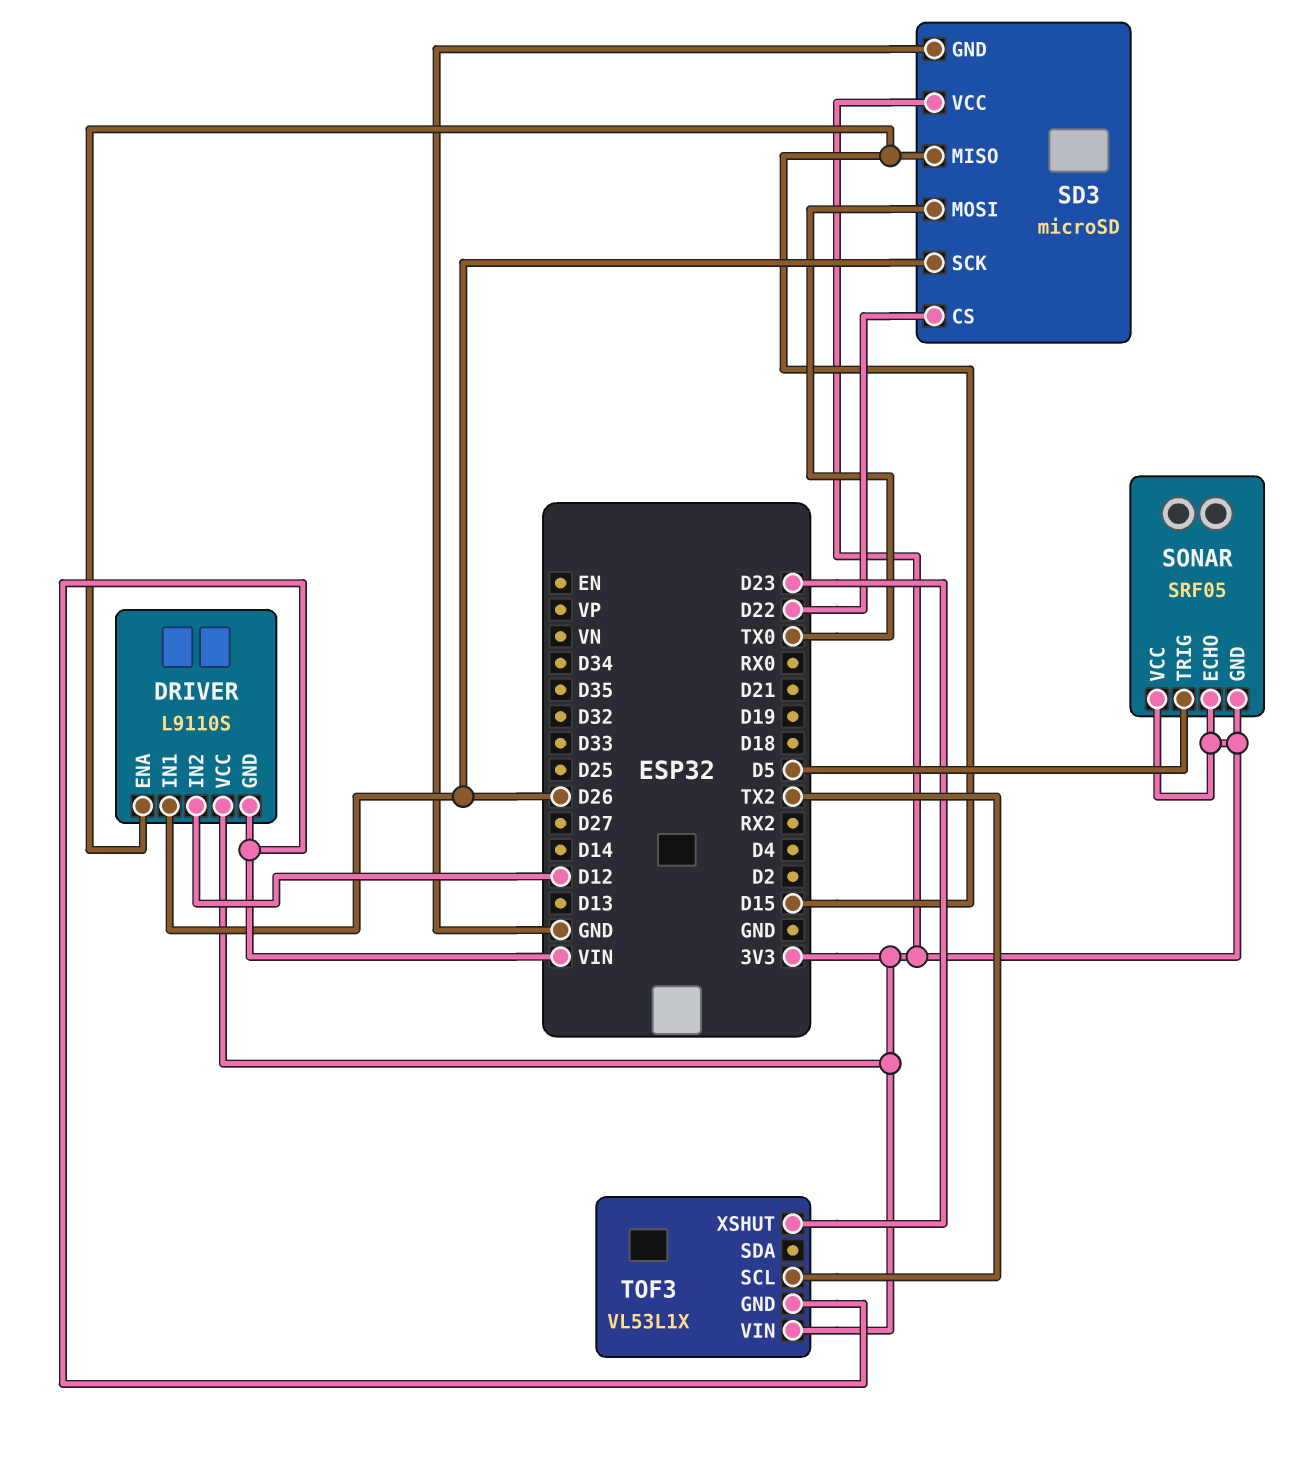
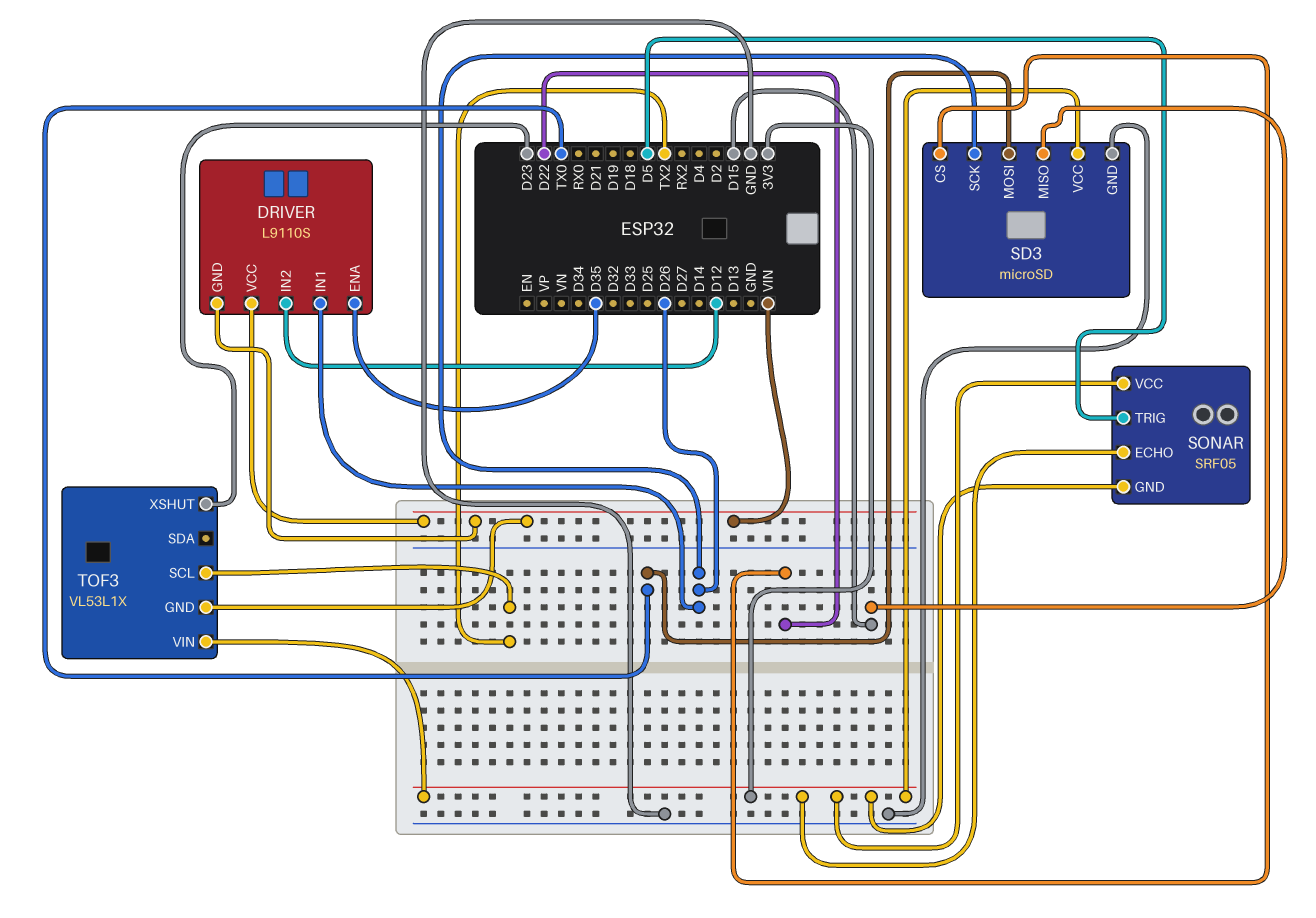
DRIVER pin ENA: D15 -> D35
DRIVER pin VCC: 3V3 -> VIN

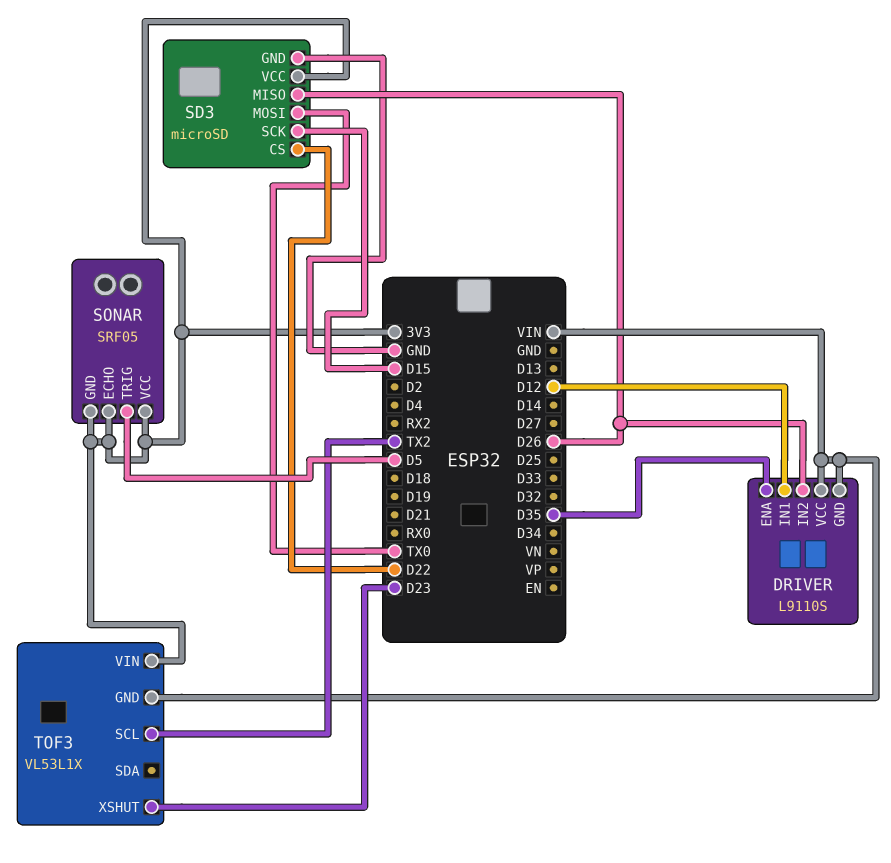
DRIVER pin IN1: D26 -> D12
DRIVER pin IN2: D12 -> D26
SD3 pin MISO: D15 -> D26
SD3 pin SCK: D26 -> D15

